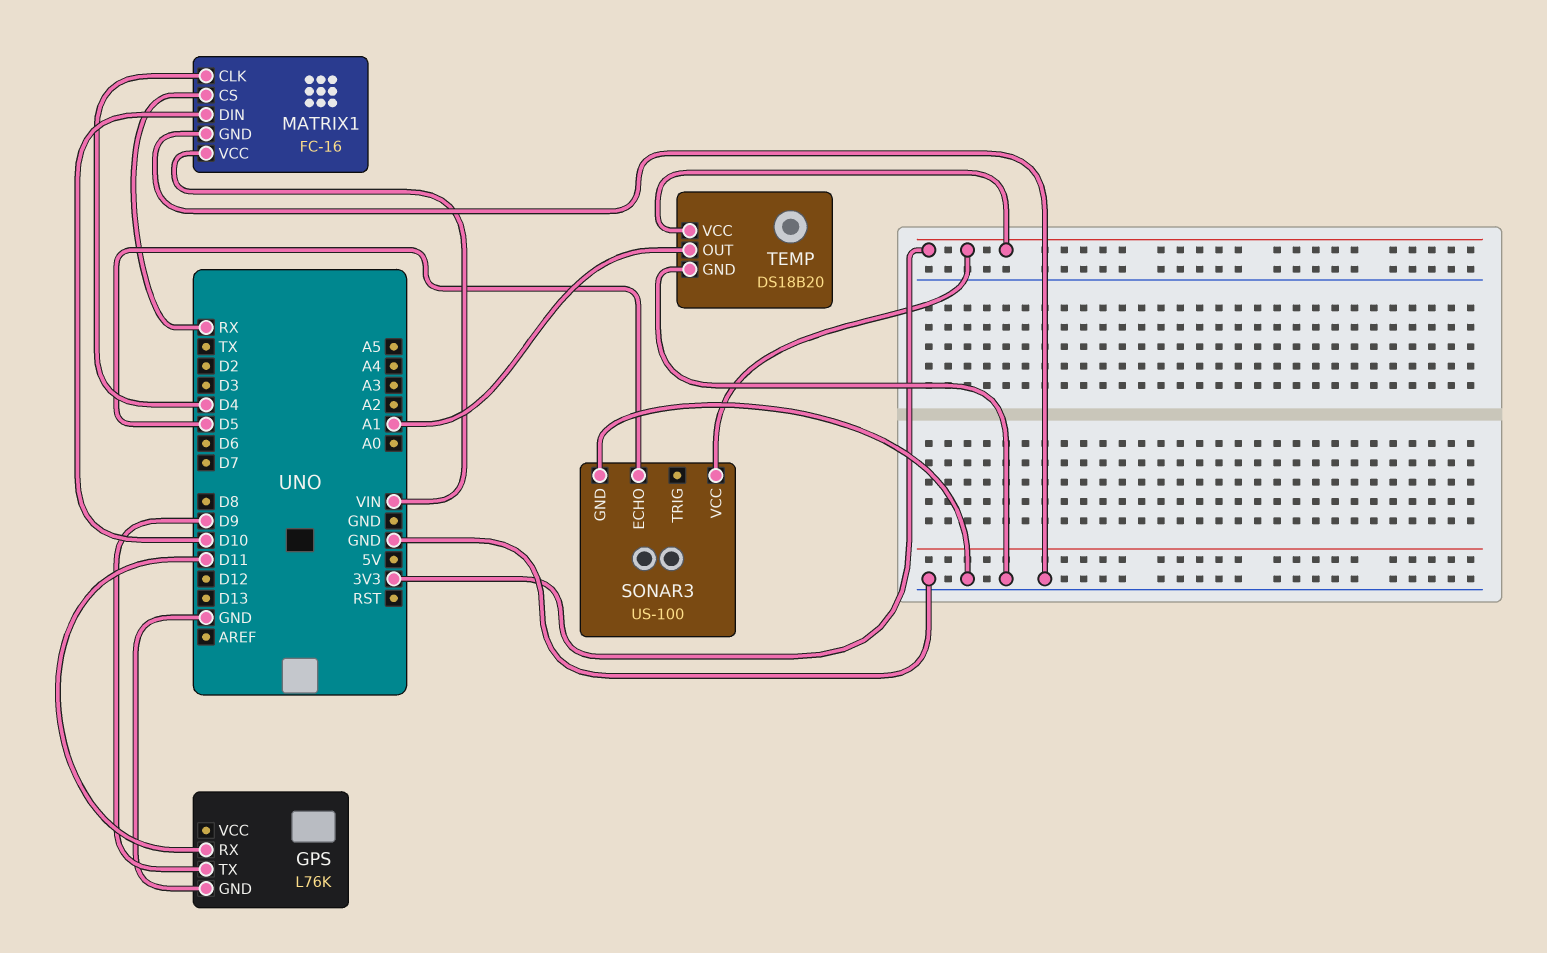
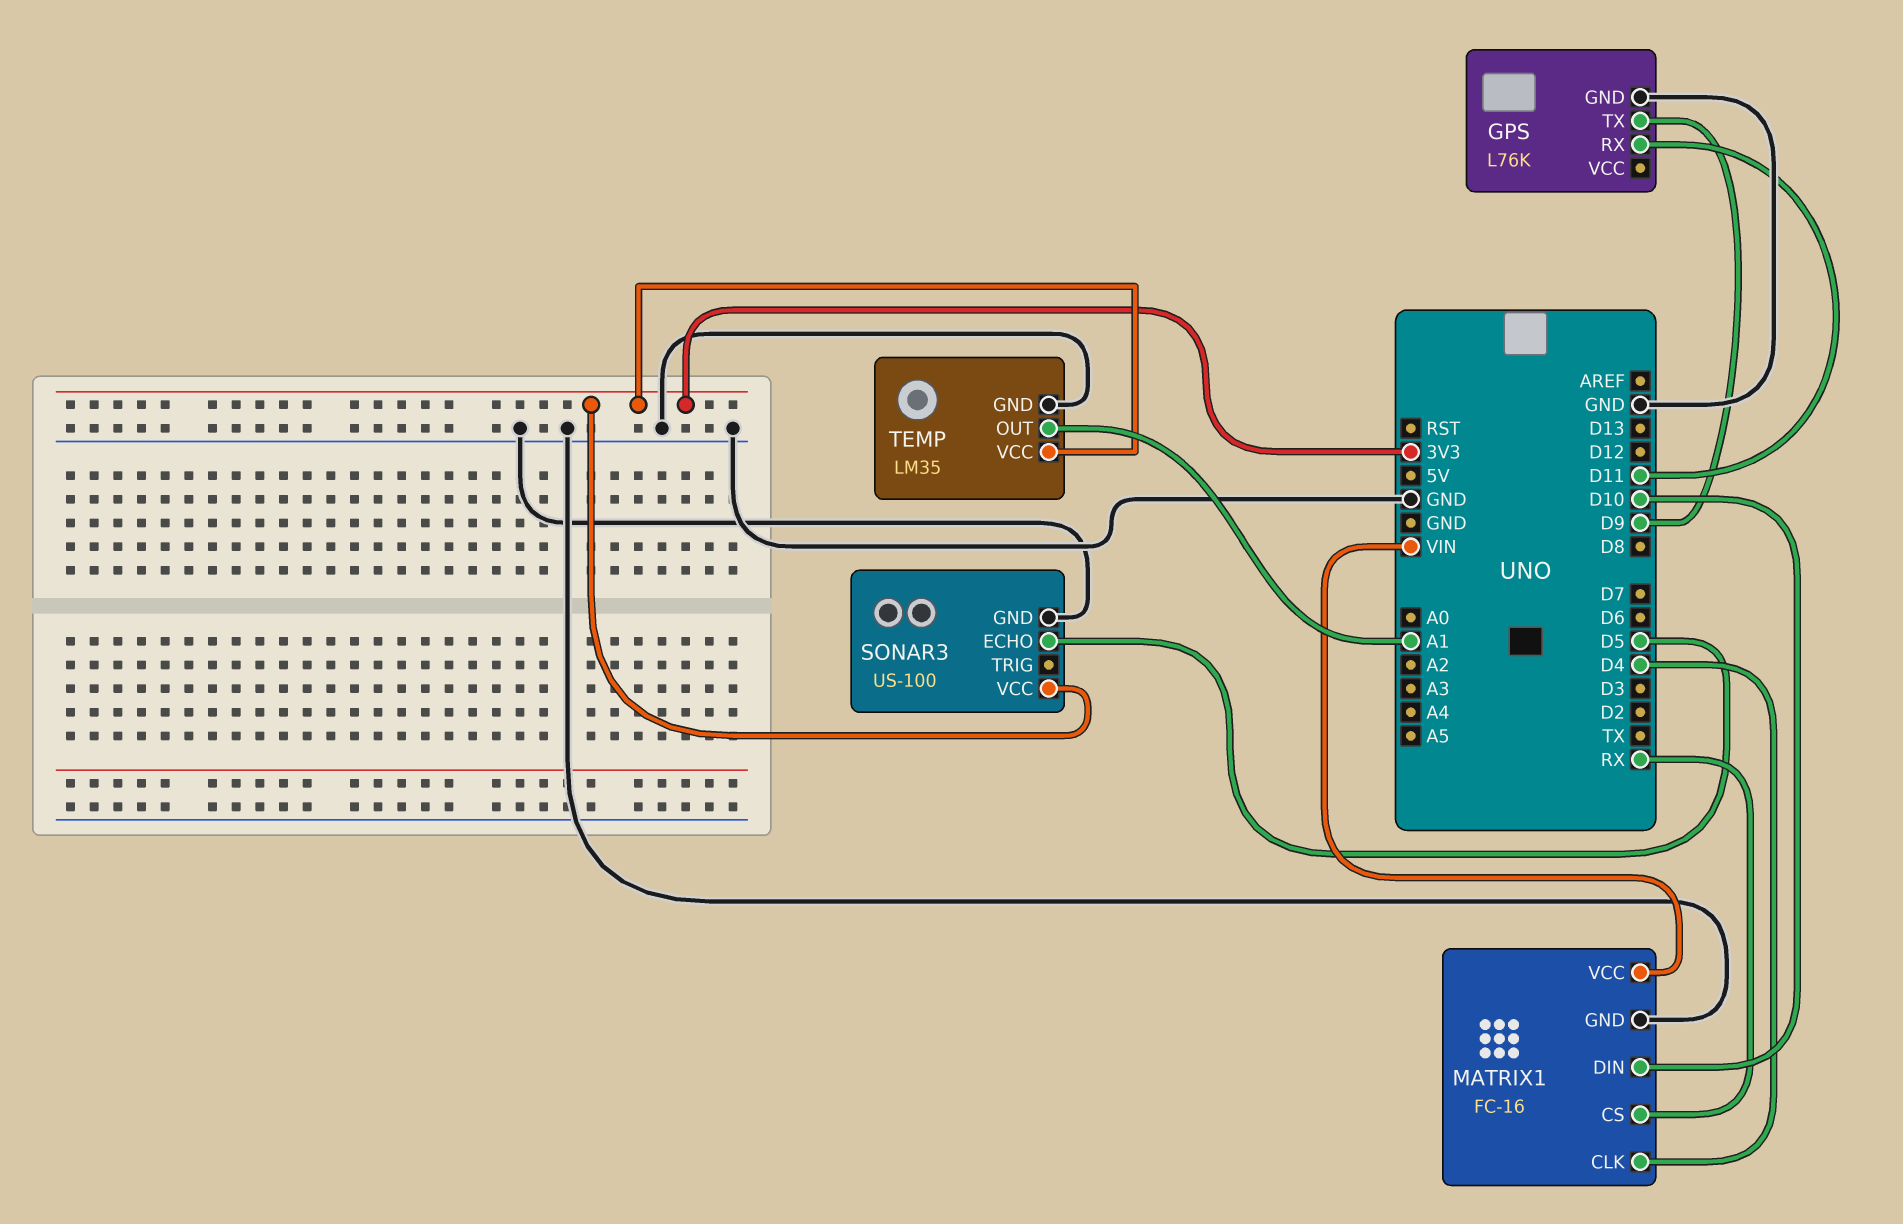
TEMP: DS18B20 -> LM35

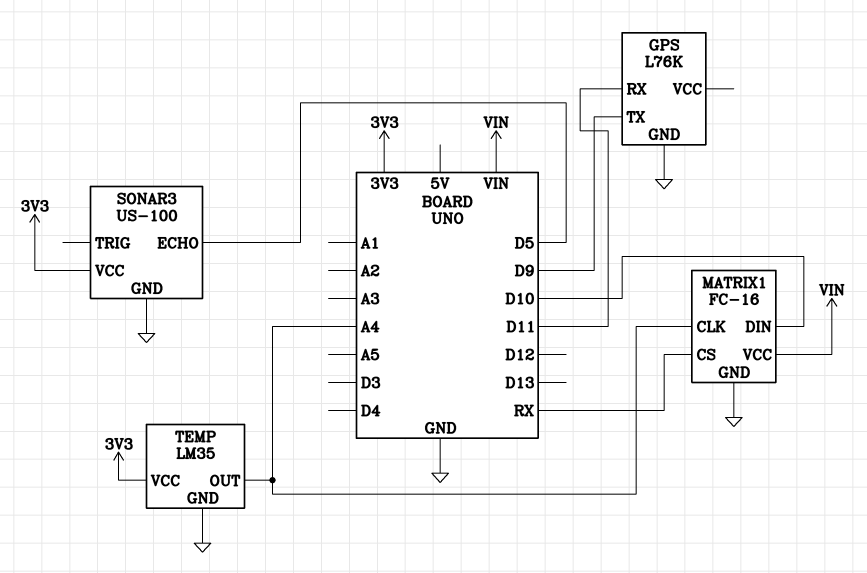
MATRIX1 pin CLK: D4 -> A4
TEMP pin OUT: A1 -> A4

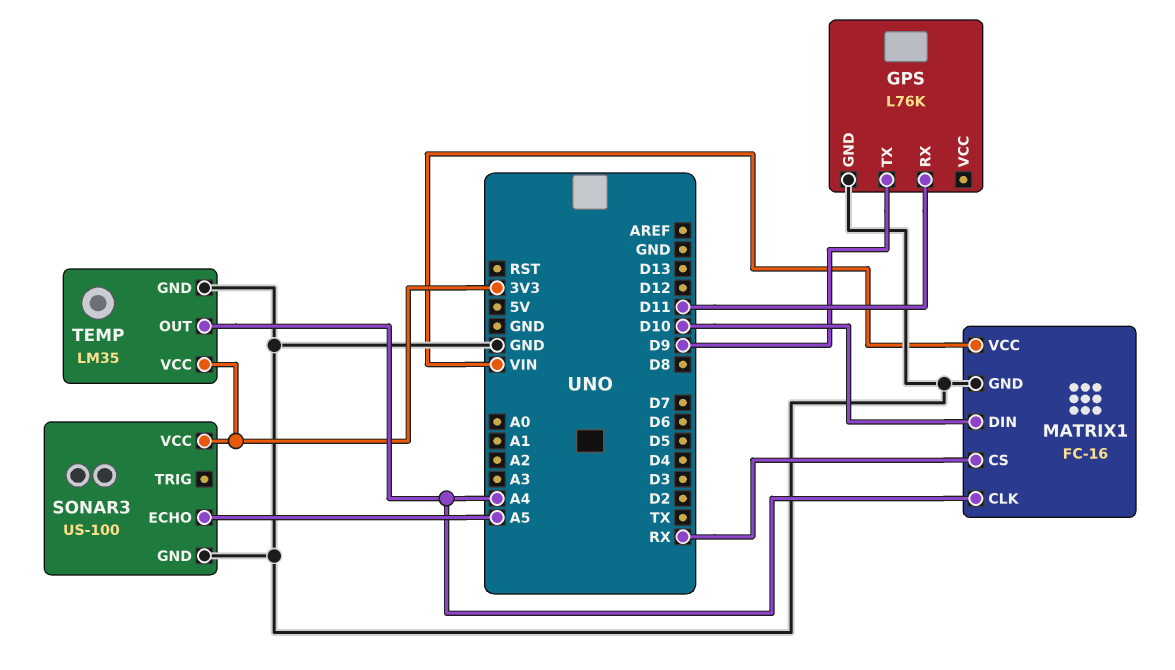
SONAR3 pin ECHO: D5 -> A5

